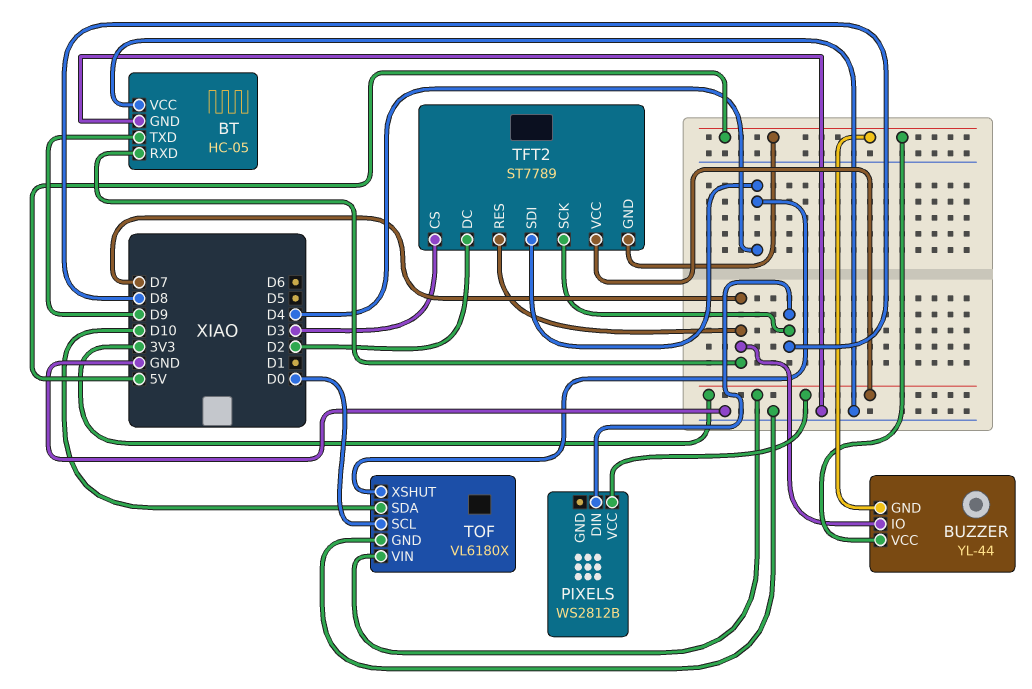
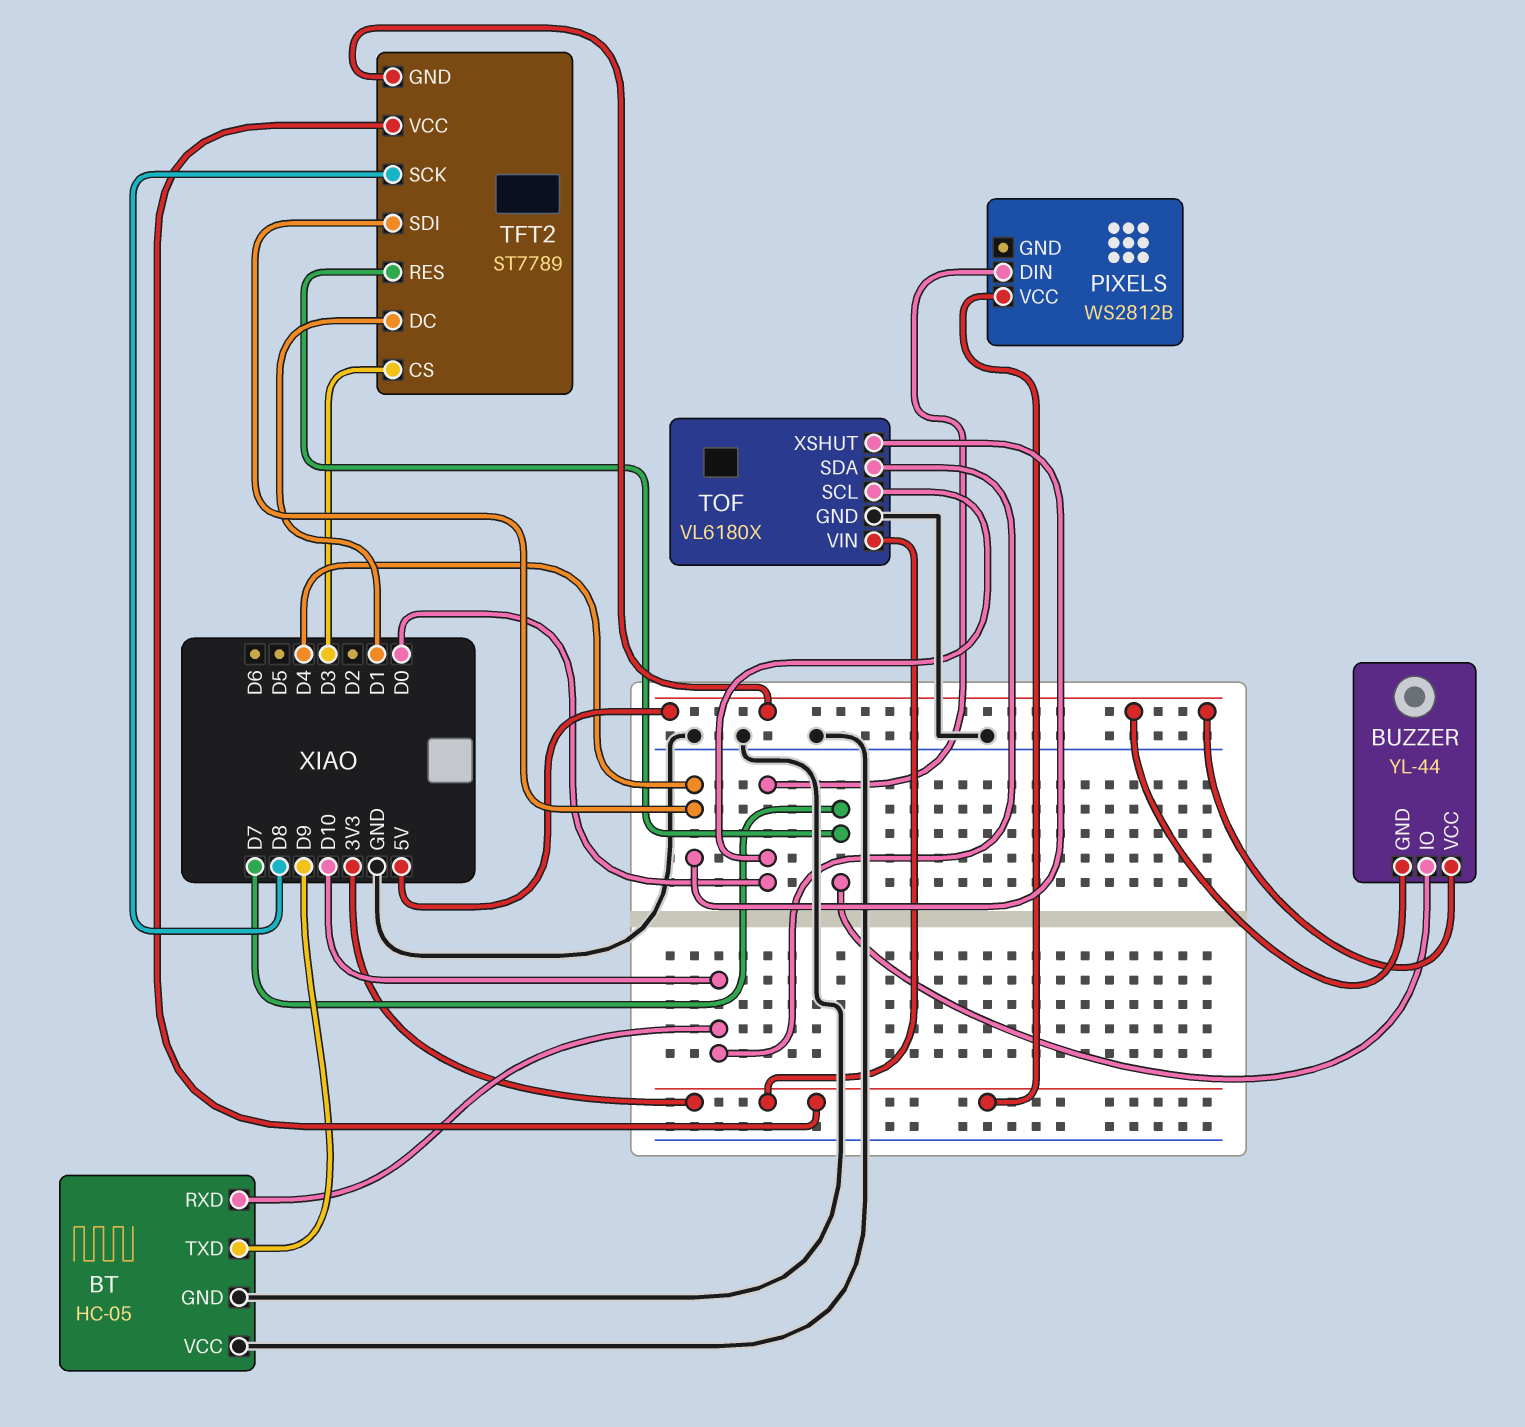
BT pin RXD: D7 -> D10
PIXELS pin DIN: D8 -> D0
TFT2 pin DC: D2 -> D1

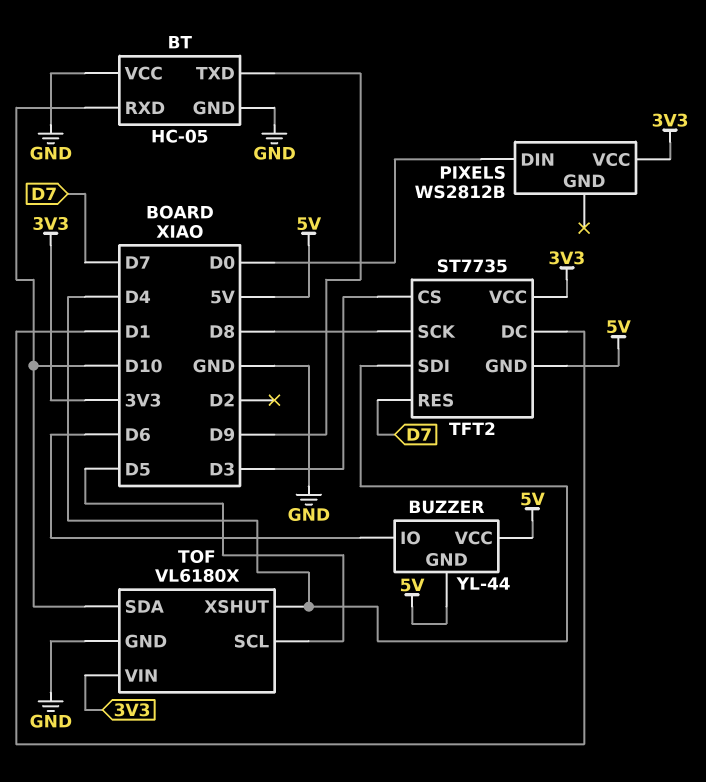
BUZZER pin IO: D7 -> D6
TFT2: ST7789 -> ST7735
TOF pin SCL: D0 -> D5

